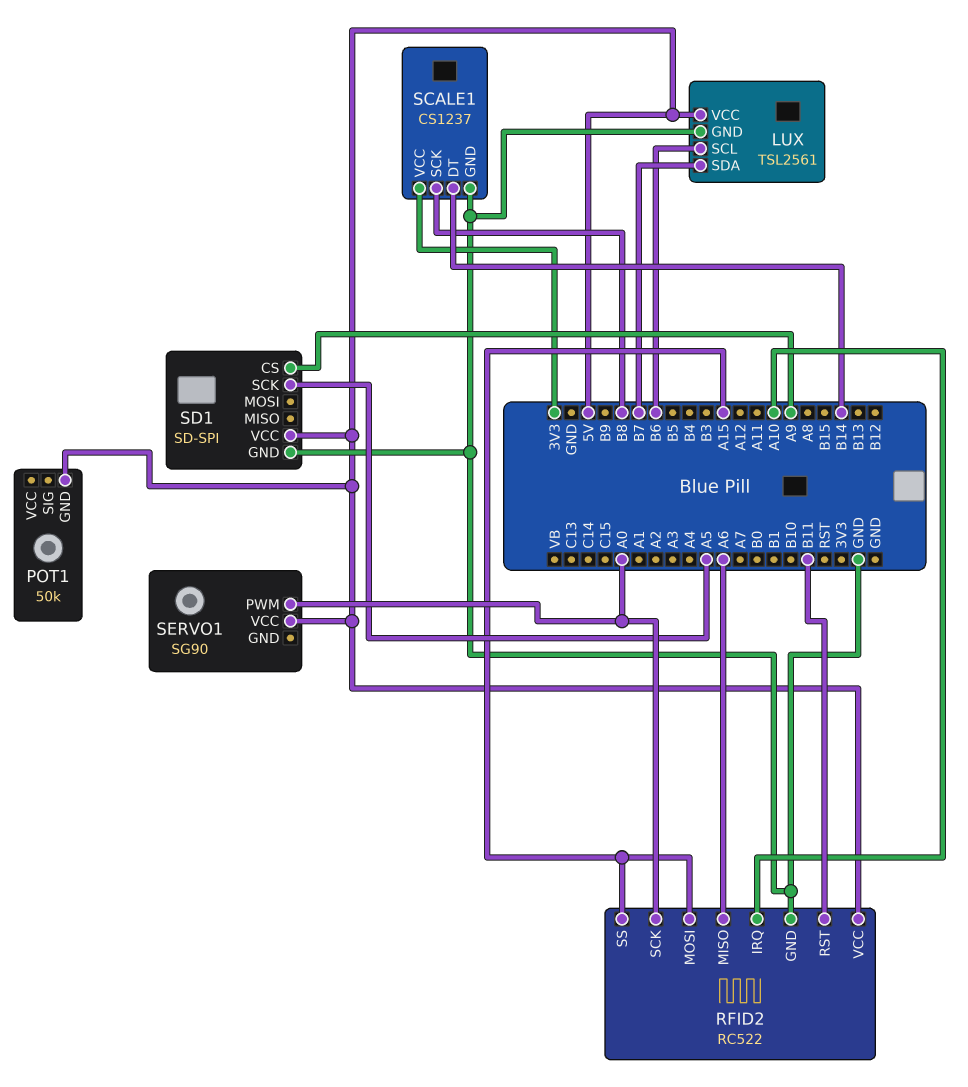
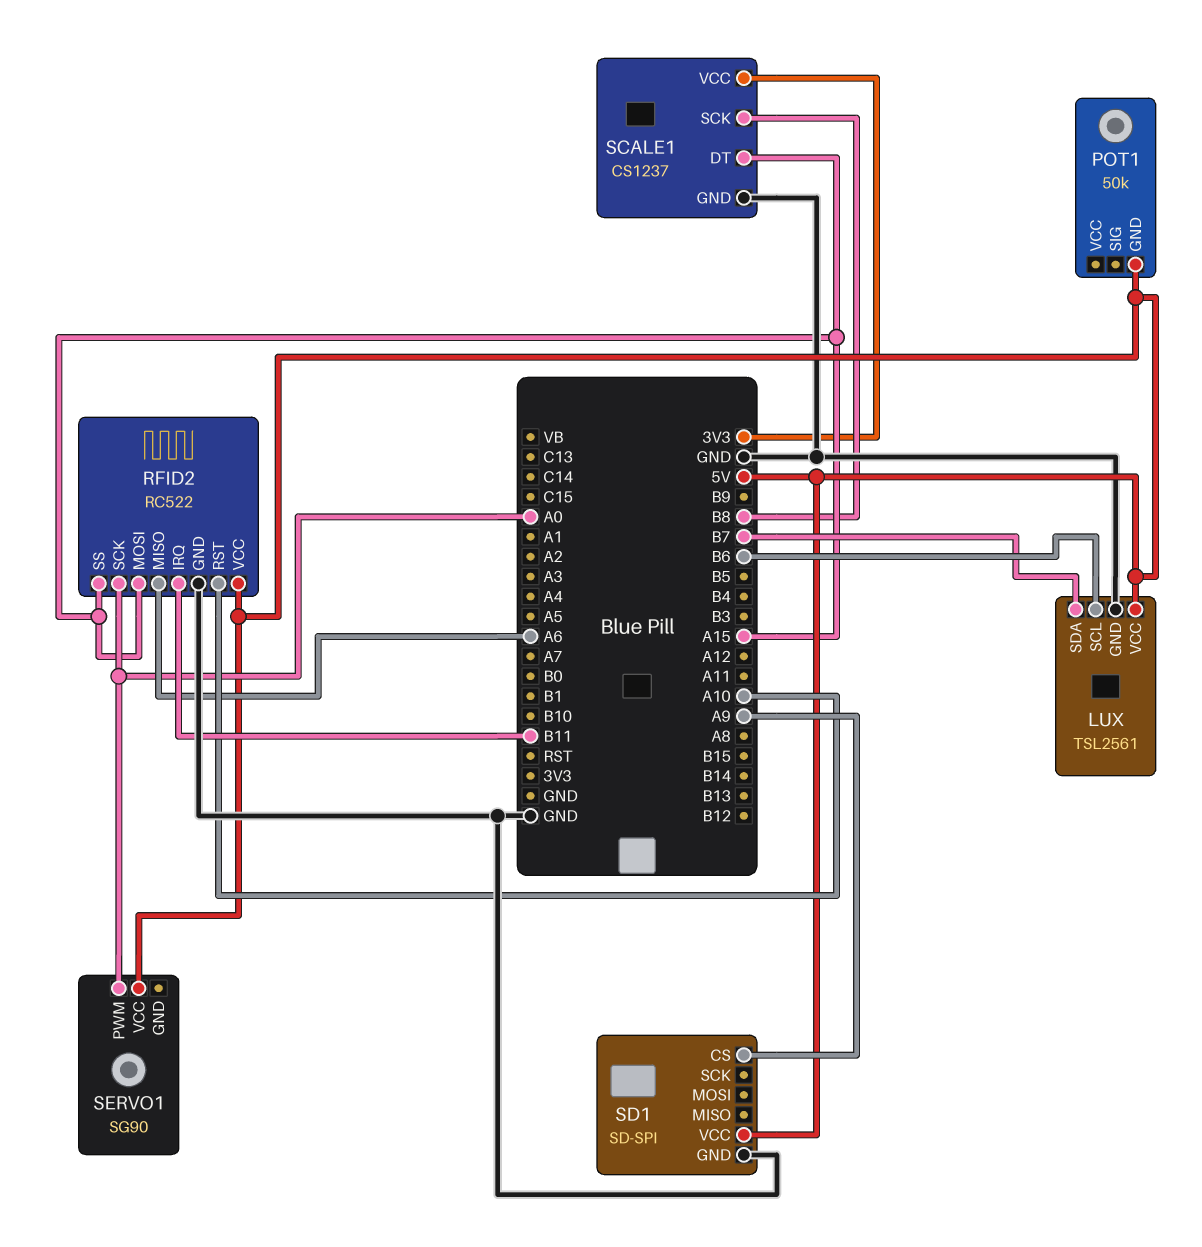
RFID2 pin IRQ: A10 -> B11
RFID2 pin RST: B11 -> A10
SCALE1 pin DT: B14 -> A15
SD1 pin SCK: A5 -> none

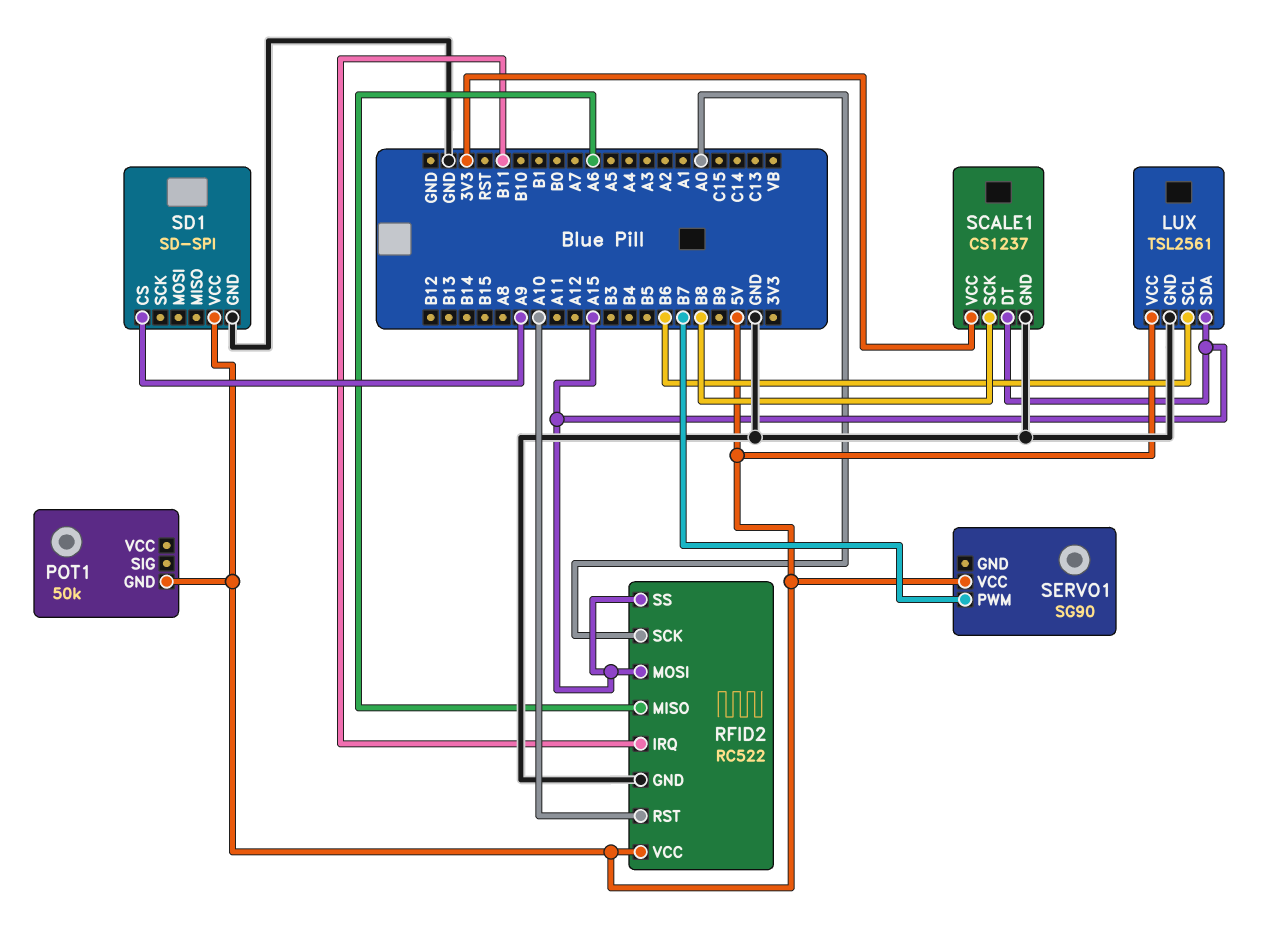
LUX pin SDA: B7 -> A15
SERVO1 pin PWM: A0 -> B7

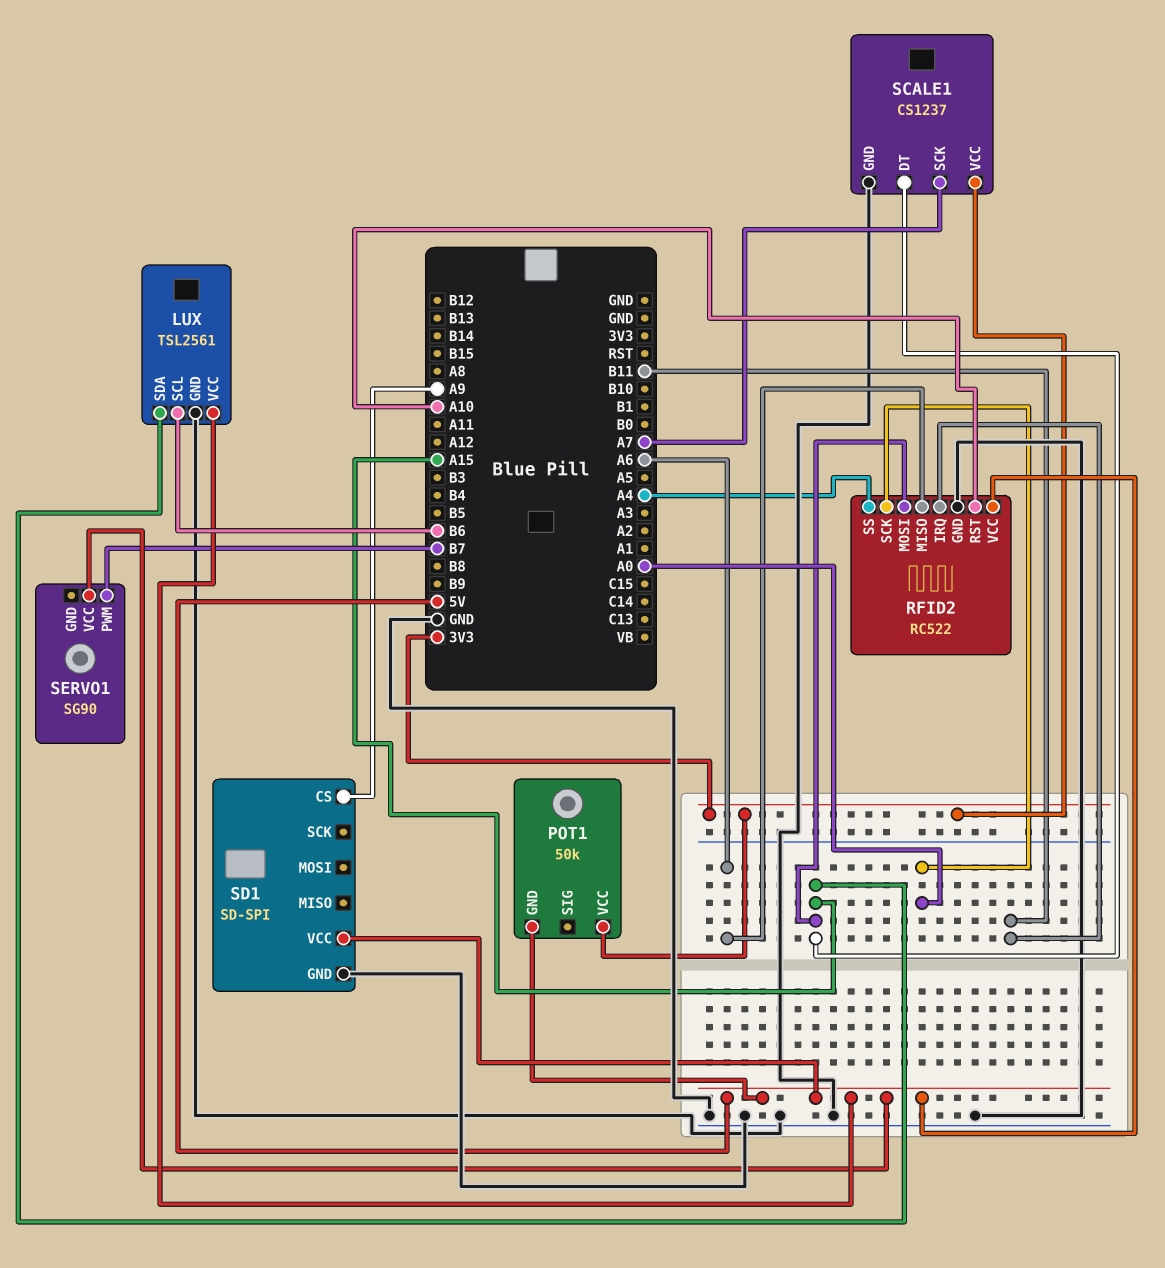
POT1 pin VCC: none -> 3V3
RFID2 pin SS: A15 -> A4
SCALE1 pin SCK: B8 -> A7

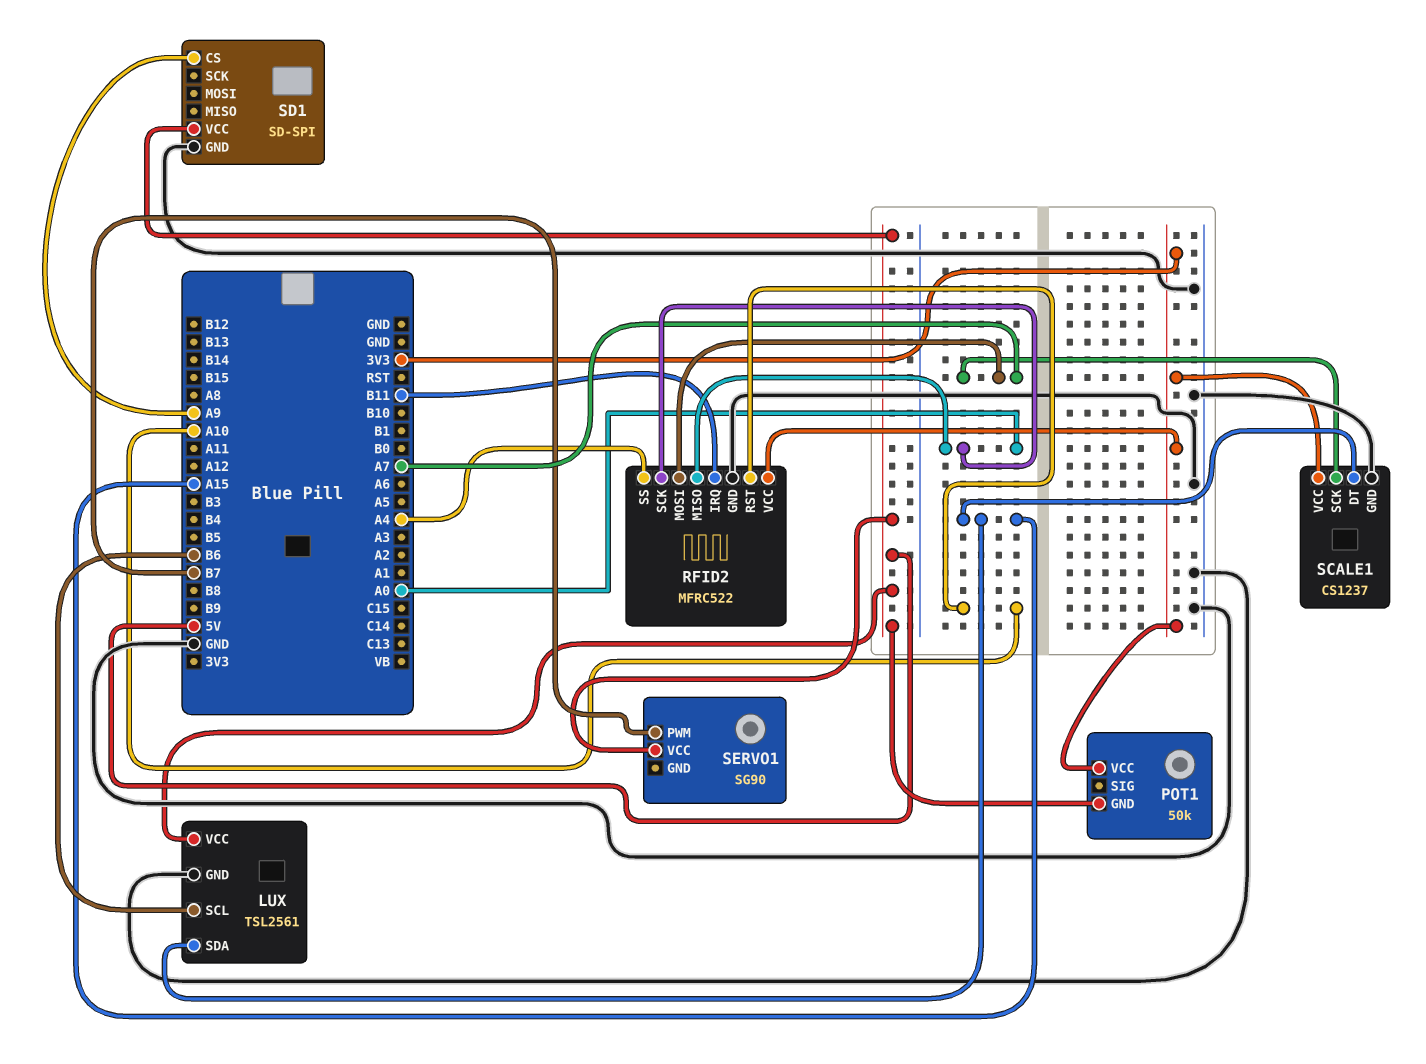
RFID2: RC522 -> MFRC522
RFID2 pin MISO: A6 -> A0
RFID2 pin MOSI: A15 -> A7
RFID2 pin VCC: 5V -> 3V3

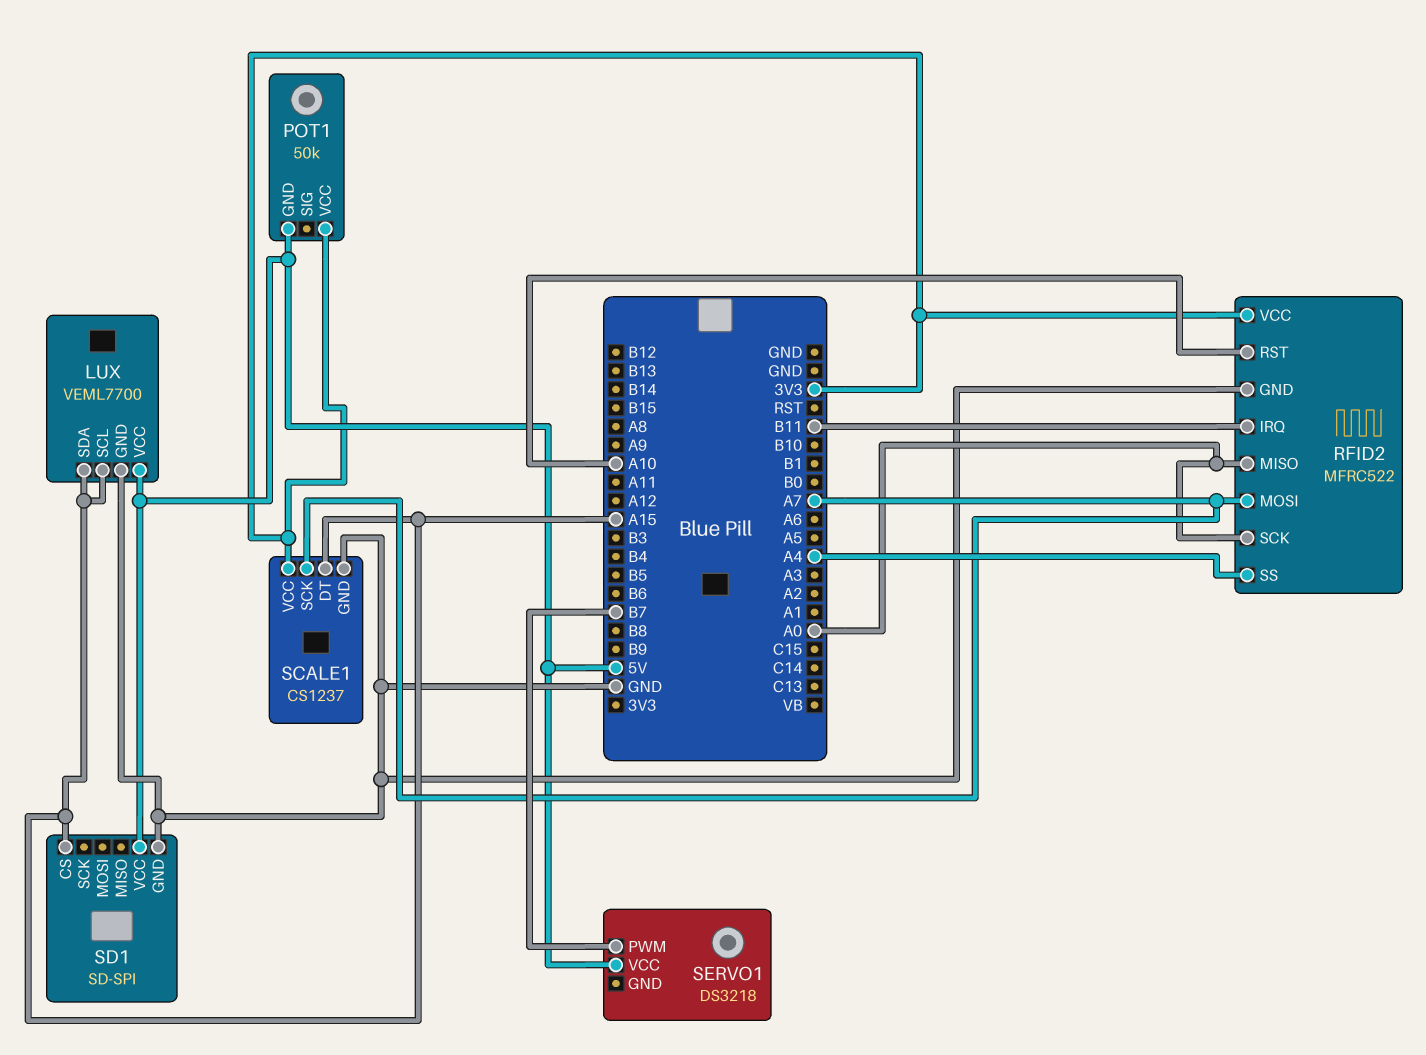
LUX: TSL2561 -> VEML7700
LUX pin SCL: B6 -> A15
SD1 pin CS: A9 -> A15
SERVO1: SG90 -> DS3218

